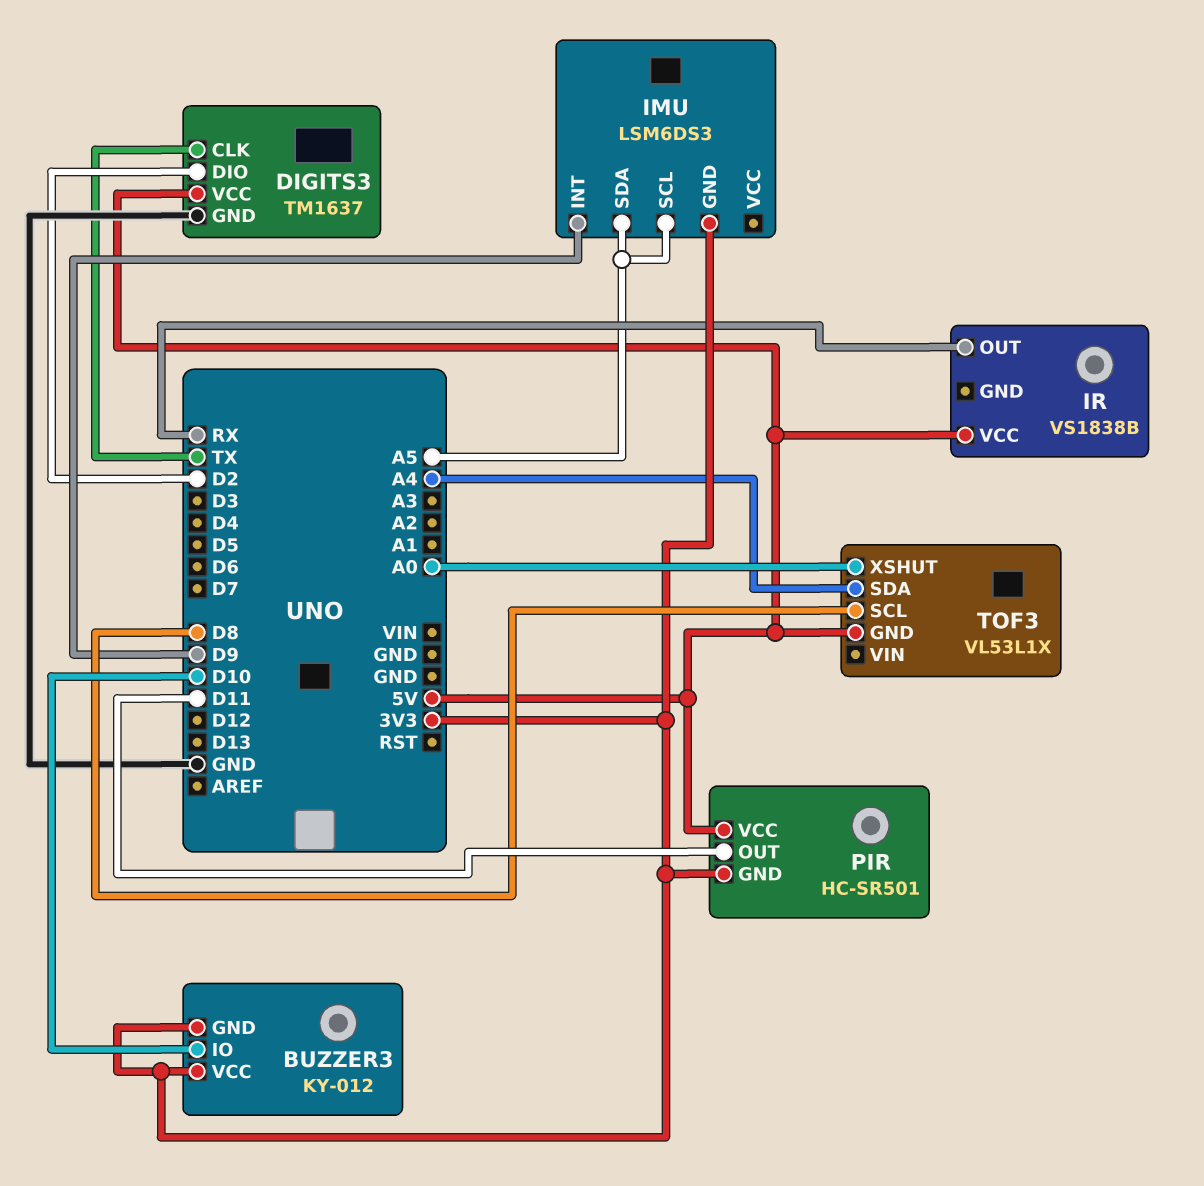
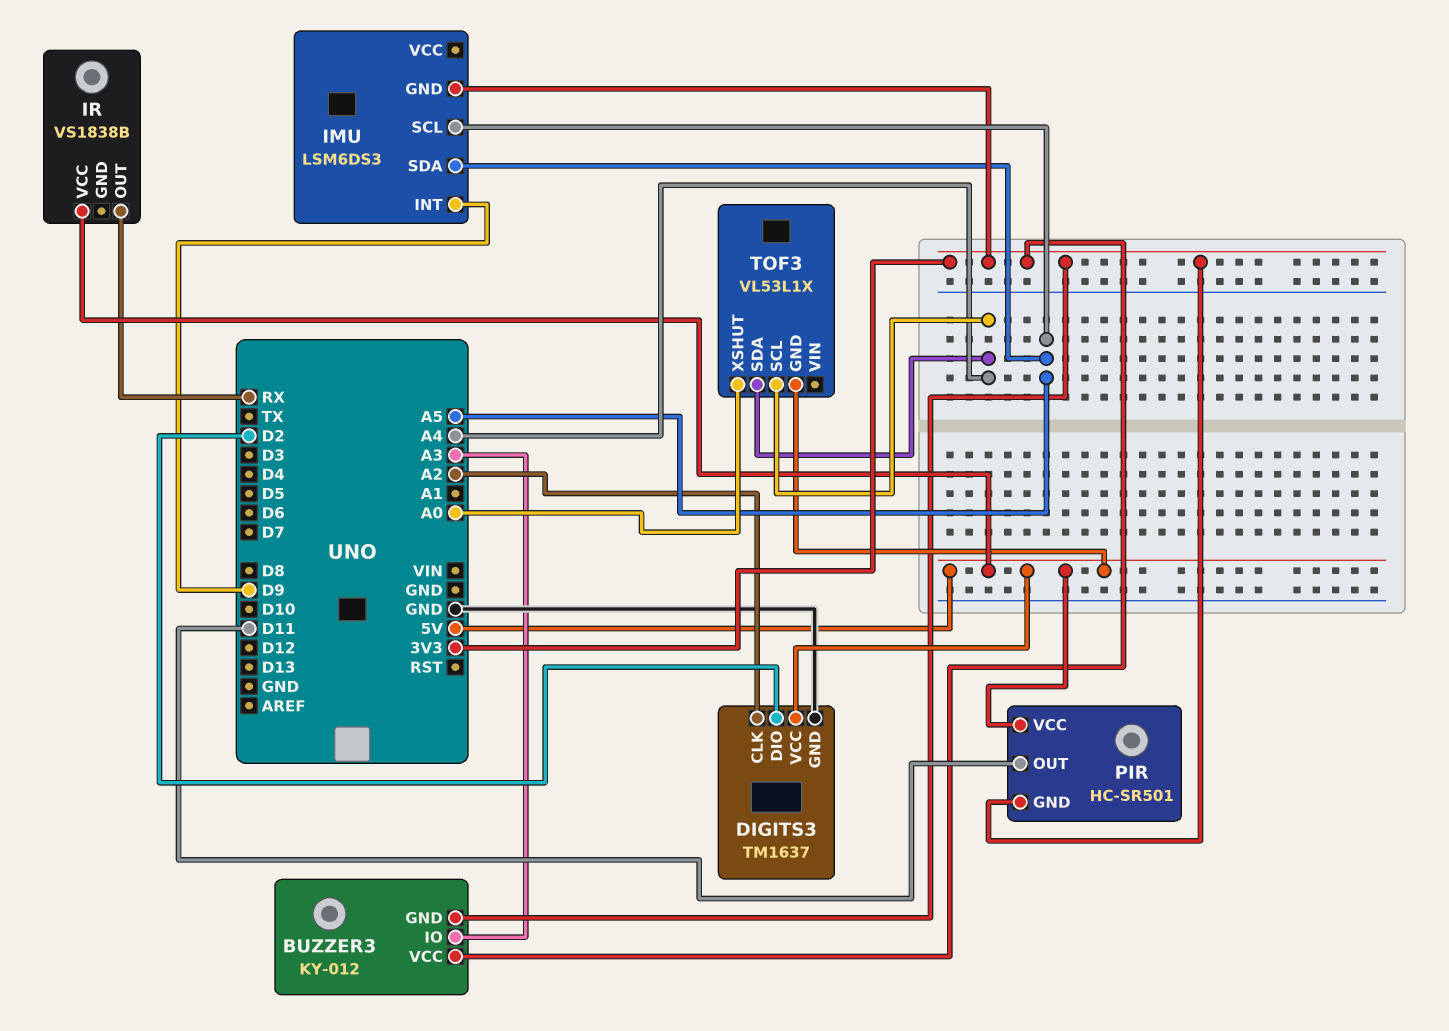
BUZZER3 pin IO: D10 -> A3
DIGITS3 pin CLK: TX -> A2
TOF3 pin SCL: D8 -> A4

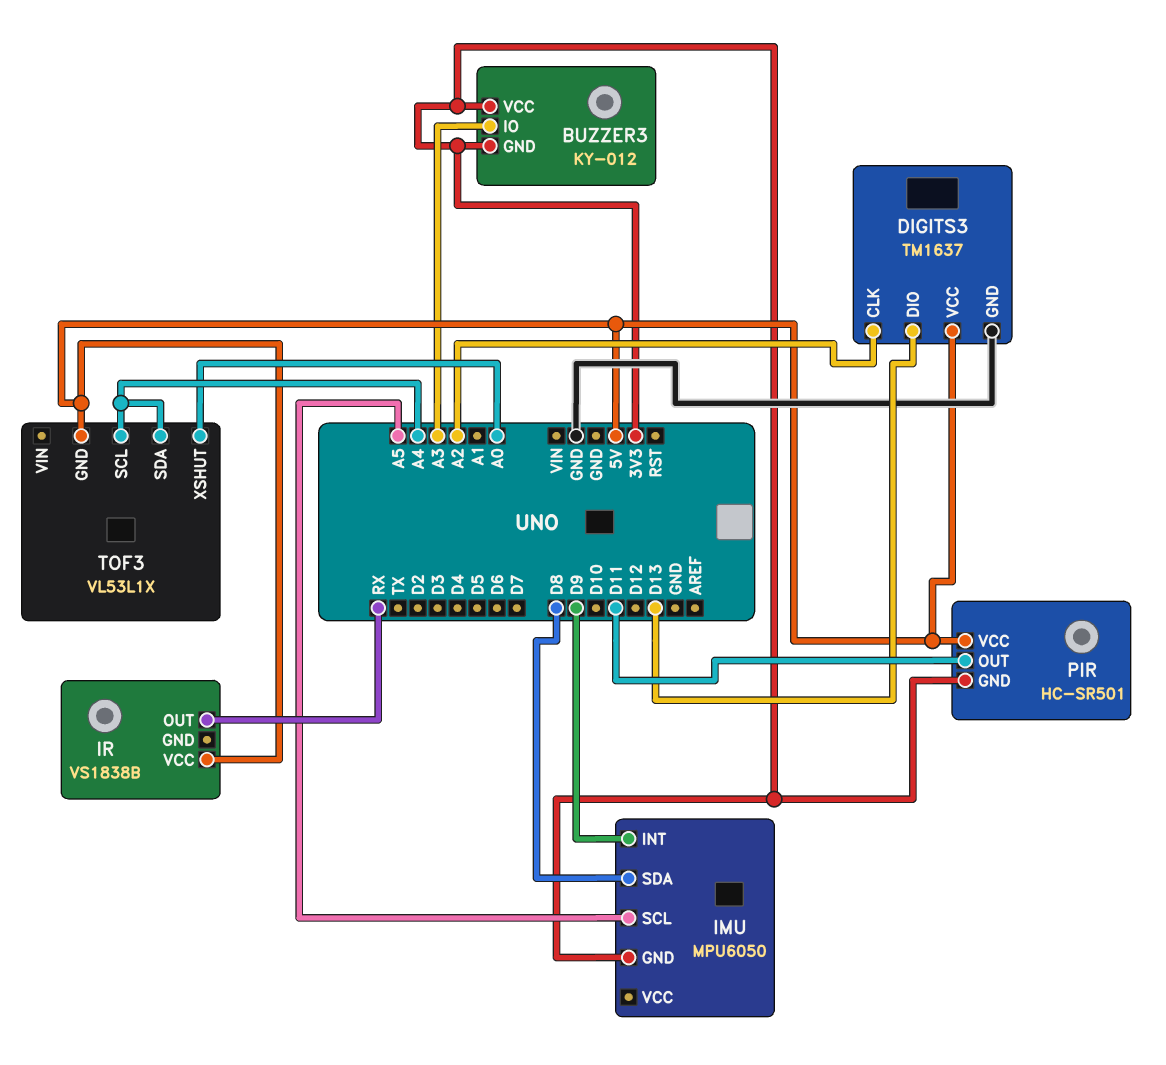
DIGITS3 pin DIO: D2 -> D13
IMU: LSM6DS3 -> MPU6050
IMU pin SDA: A5 -> D8

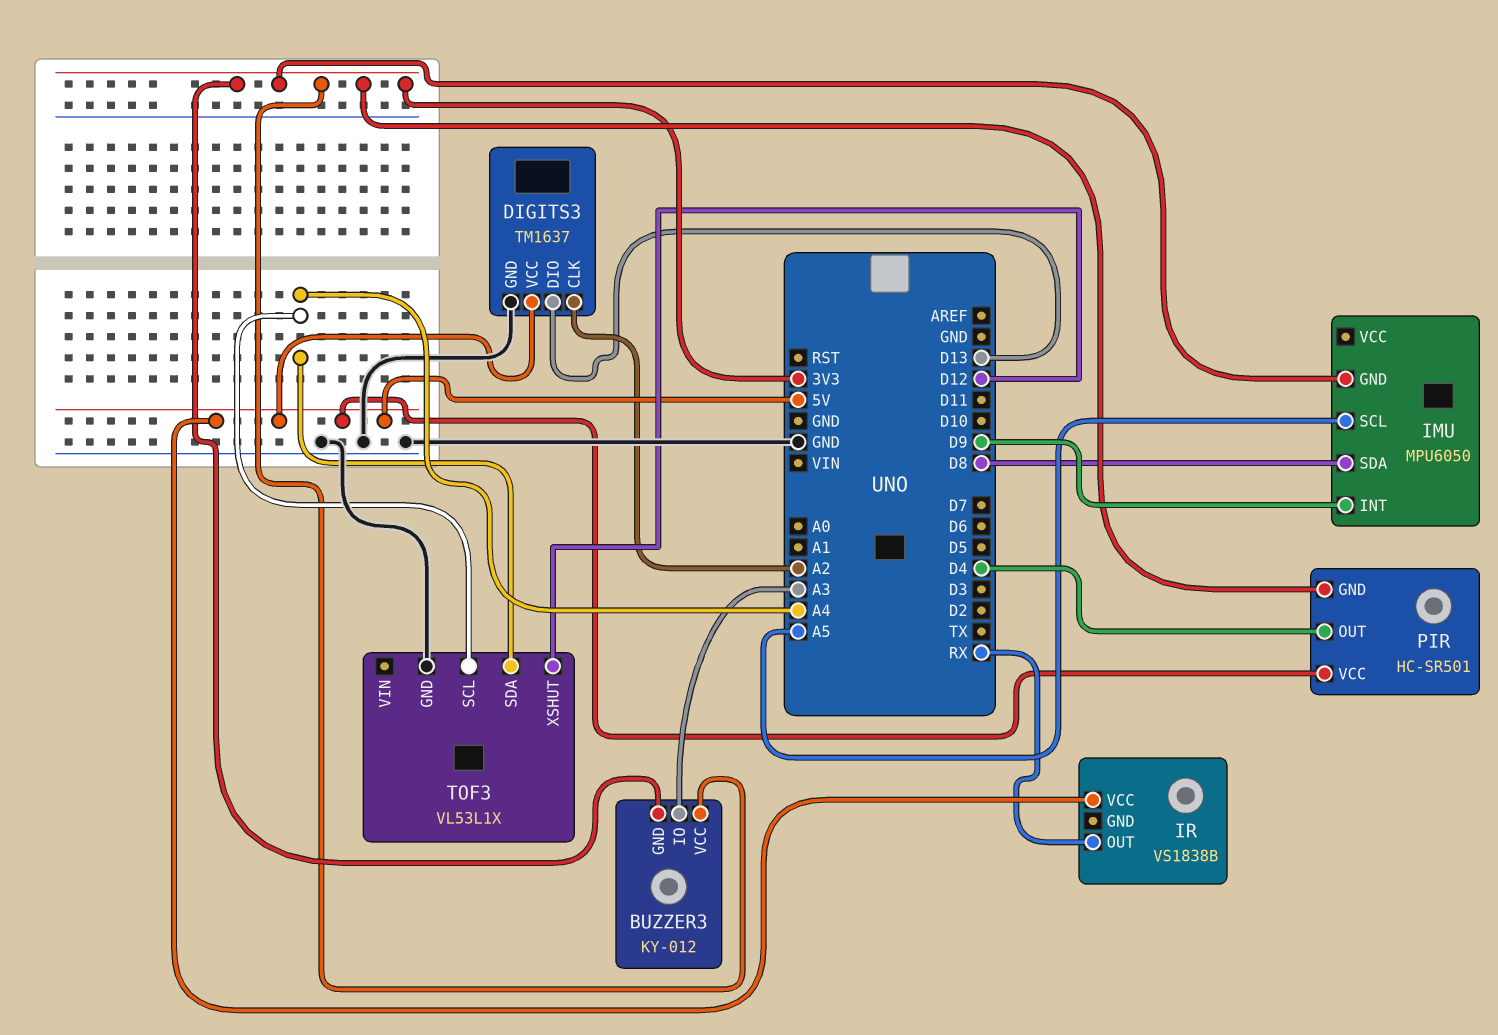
PIR pin OUT: D11 -> D4
TOF3 pin GND: 5V -> GND
TOF3 pin XSHUT: A0 -> D12

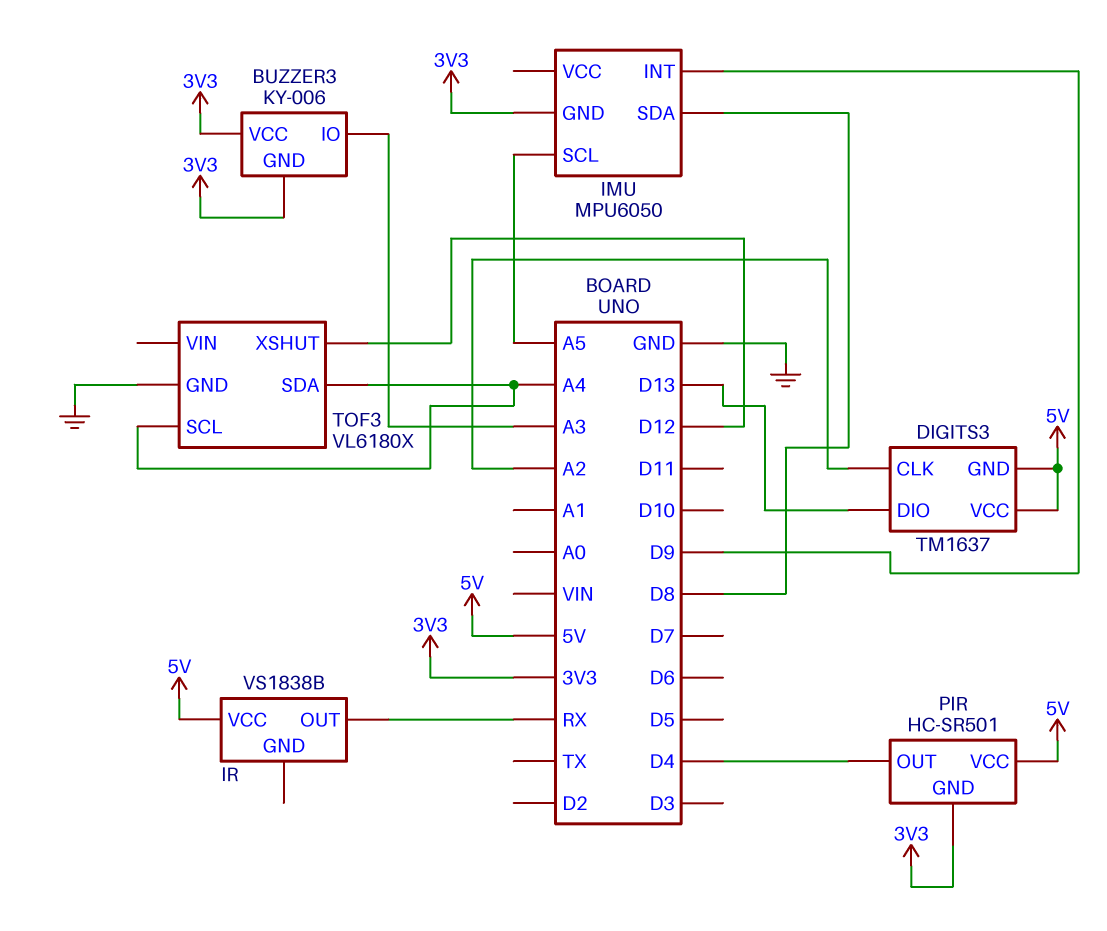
BUZZER3: KY-012 -> KY-006
DIGITS3 pin GND: GND -> 5V
TOF3: VL53L1X -> VL6180X

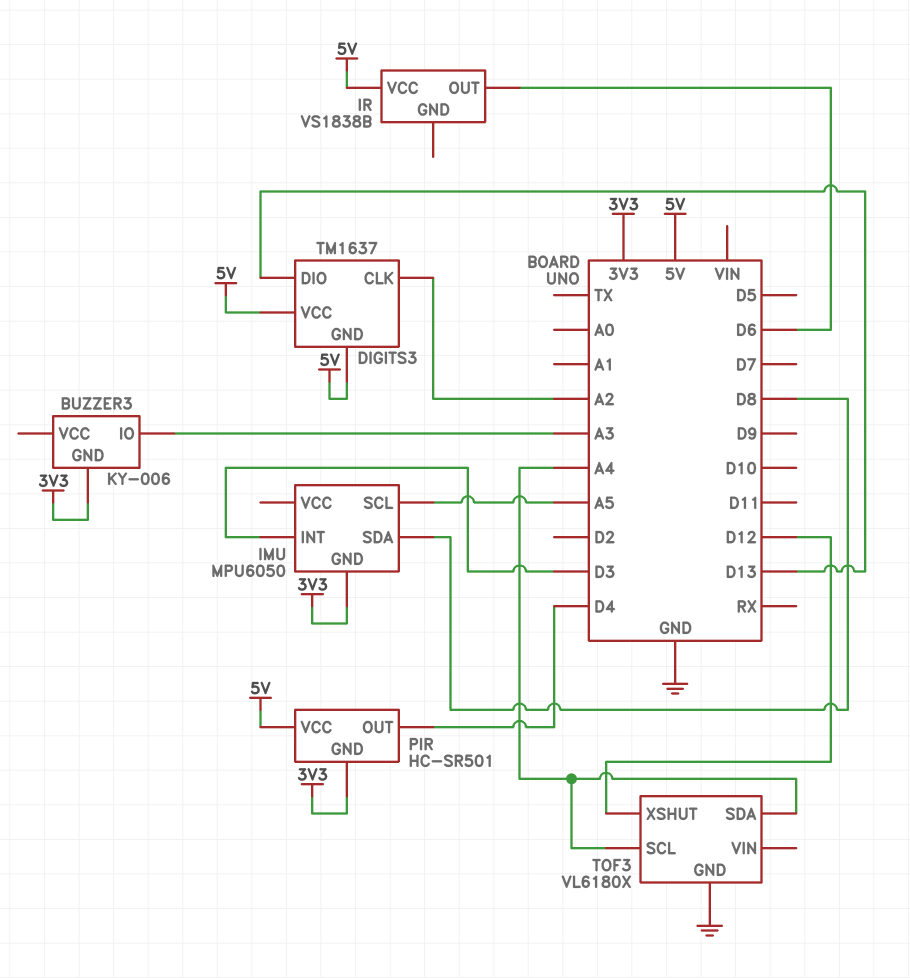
BUZZER3 pin VCC: 3V3 -> none
IMU pin INT: D9 -> D3
IR pin OUT: RX -> D6

